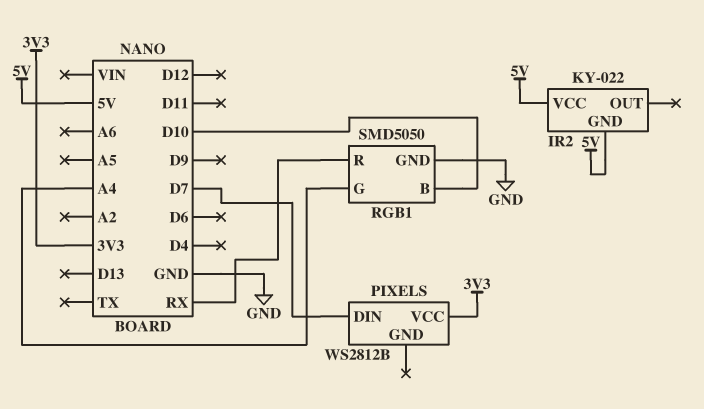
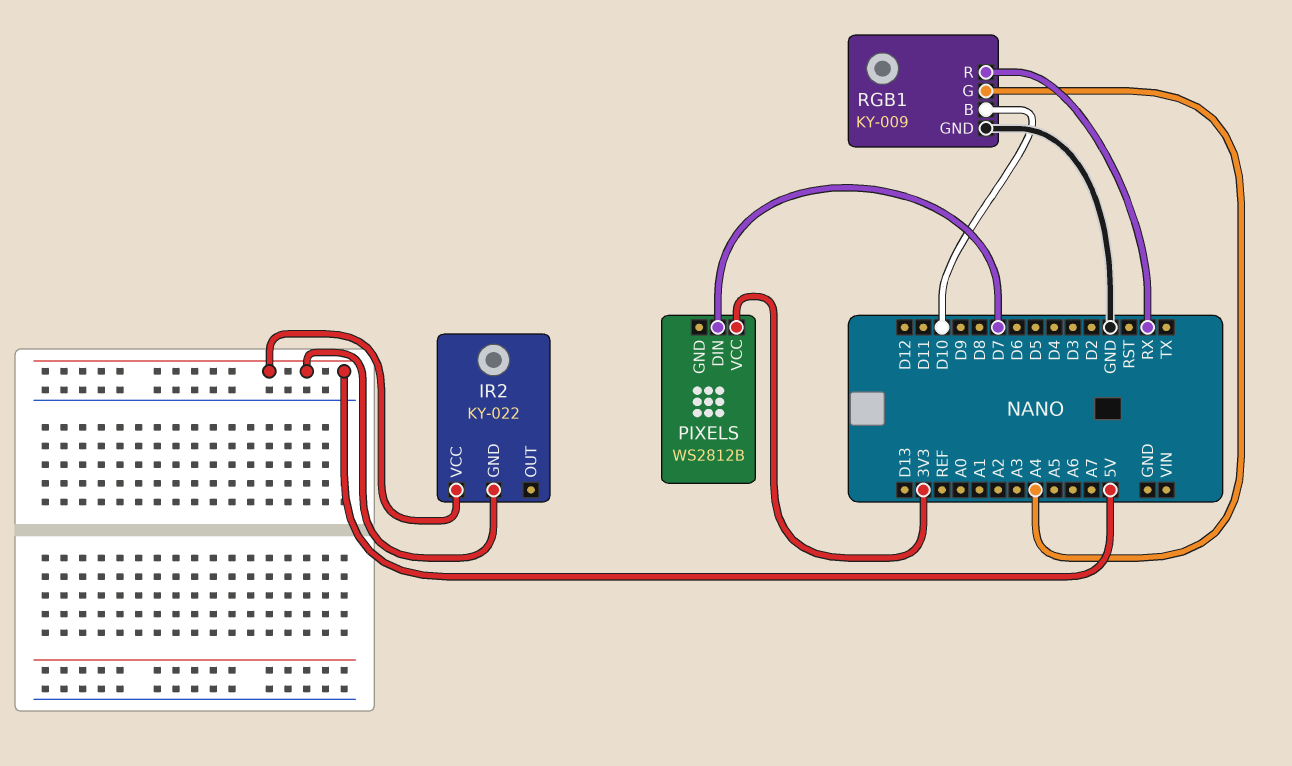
RGB1: SMD5050 -> KY-009

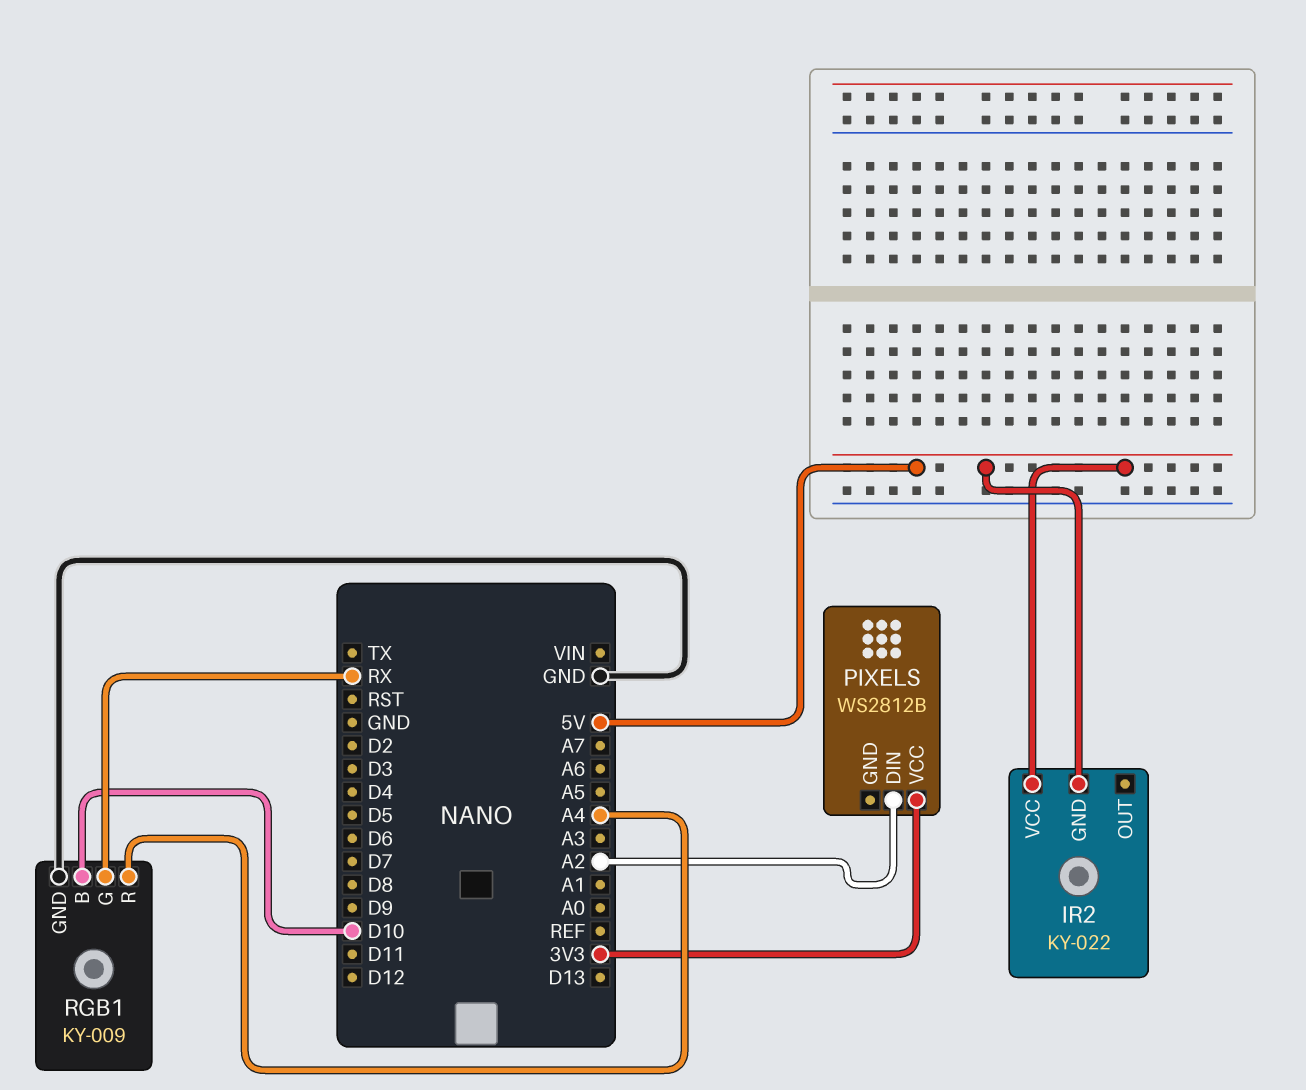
PIXELS pin DIN: D7 -> A2
RGB1 pin G: A4 -> RX
RGB1 pin R: RX -> A4

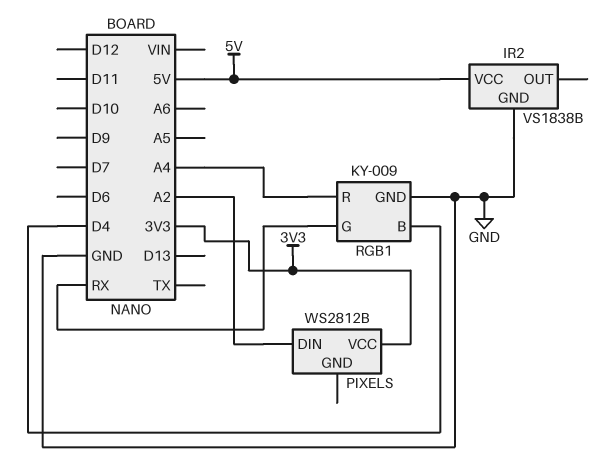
IR2: KY-022 -> VS1838B
IR2 pin GND: 5V -> GND
RGB1 pin B: D10 -> D4

